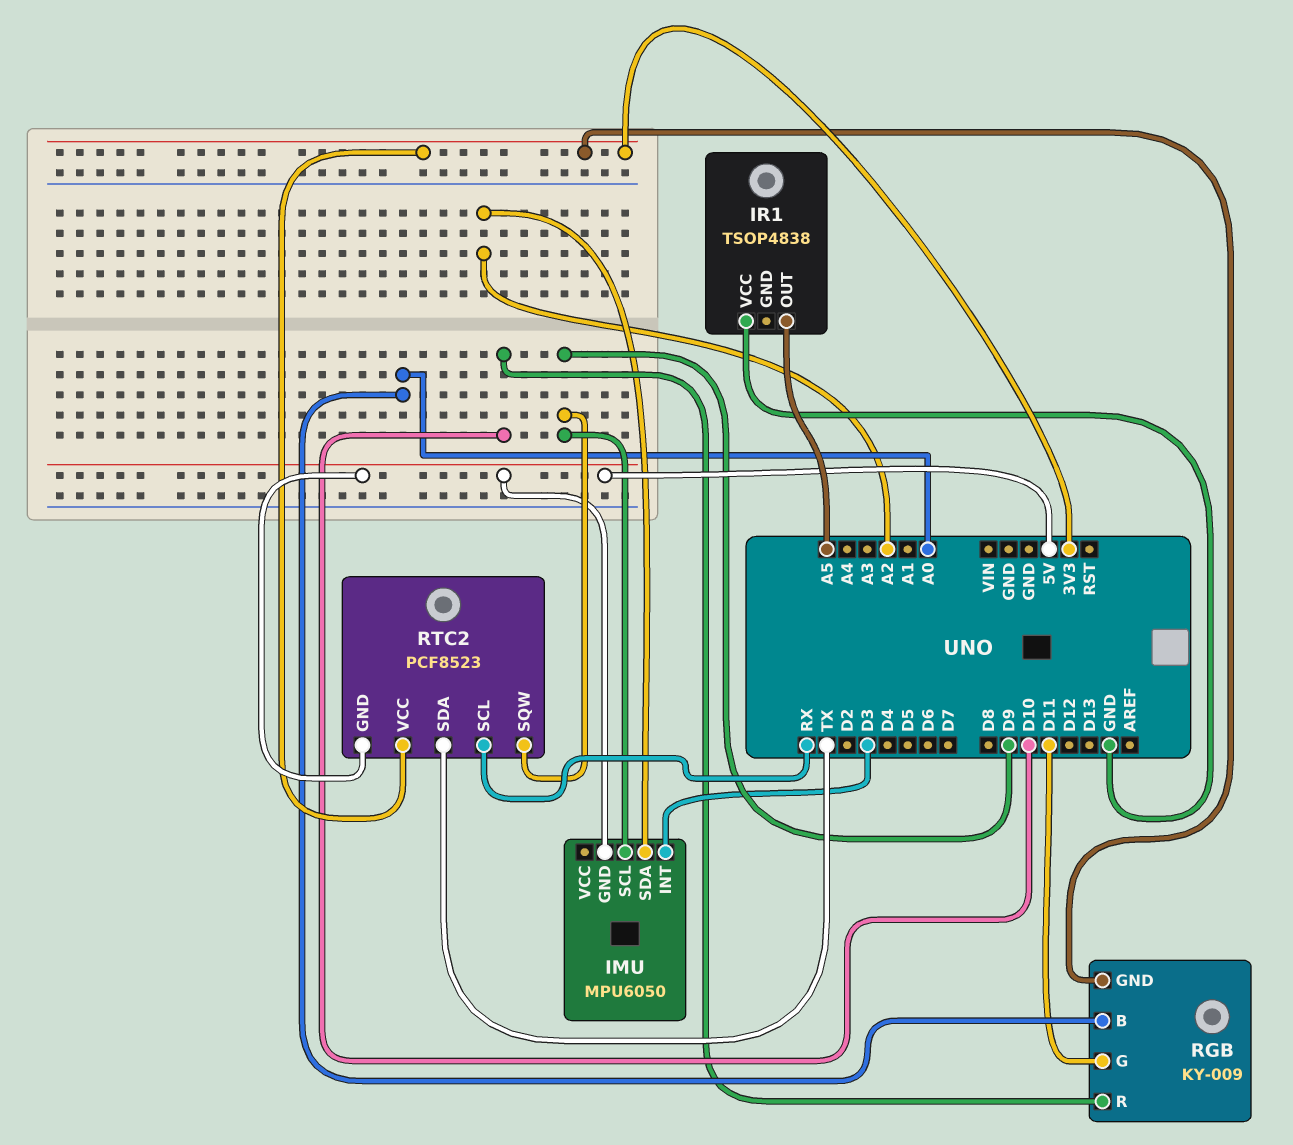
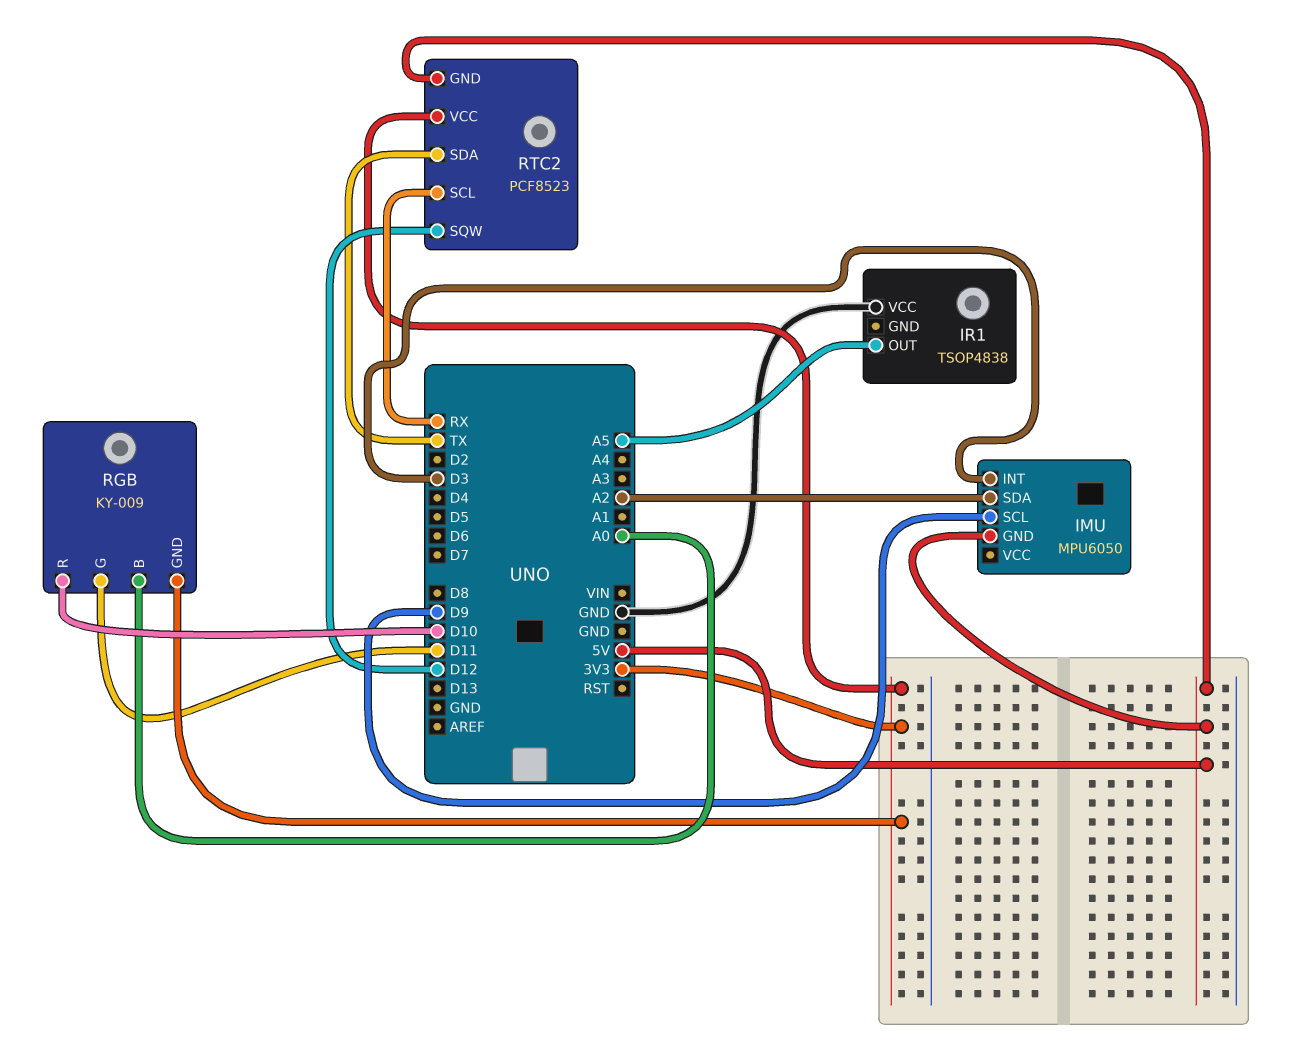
RTC2 pin SQW: D9 -> D12

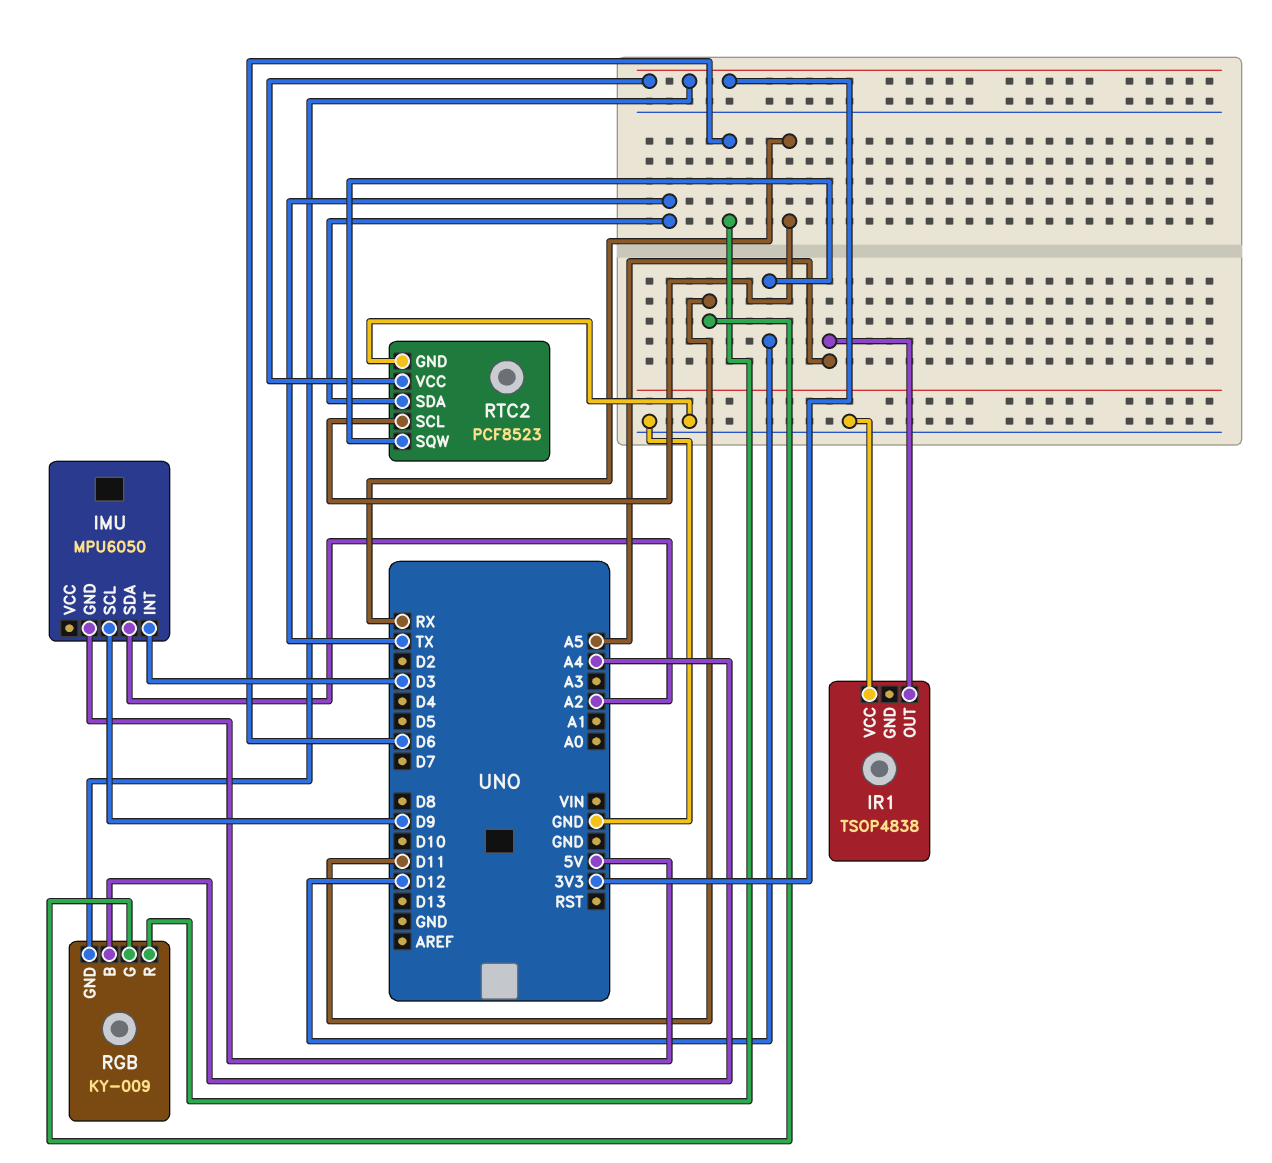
RGB pin B: A0 -> A4
RGB pin R: D10 -> D6
RTC2 pin GND: 5V -> GND

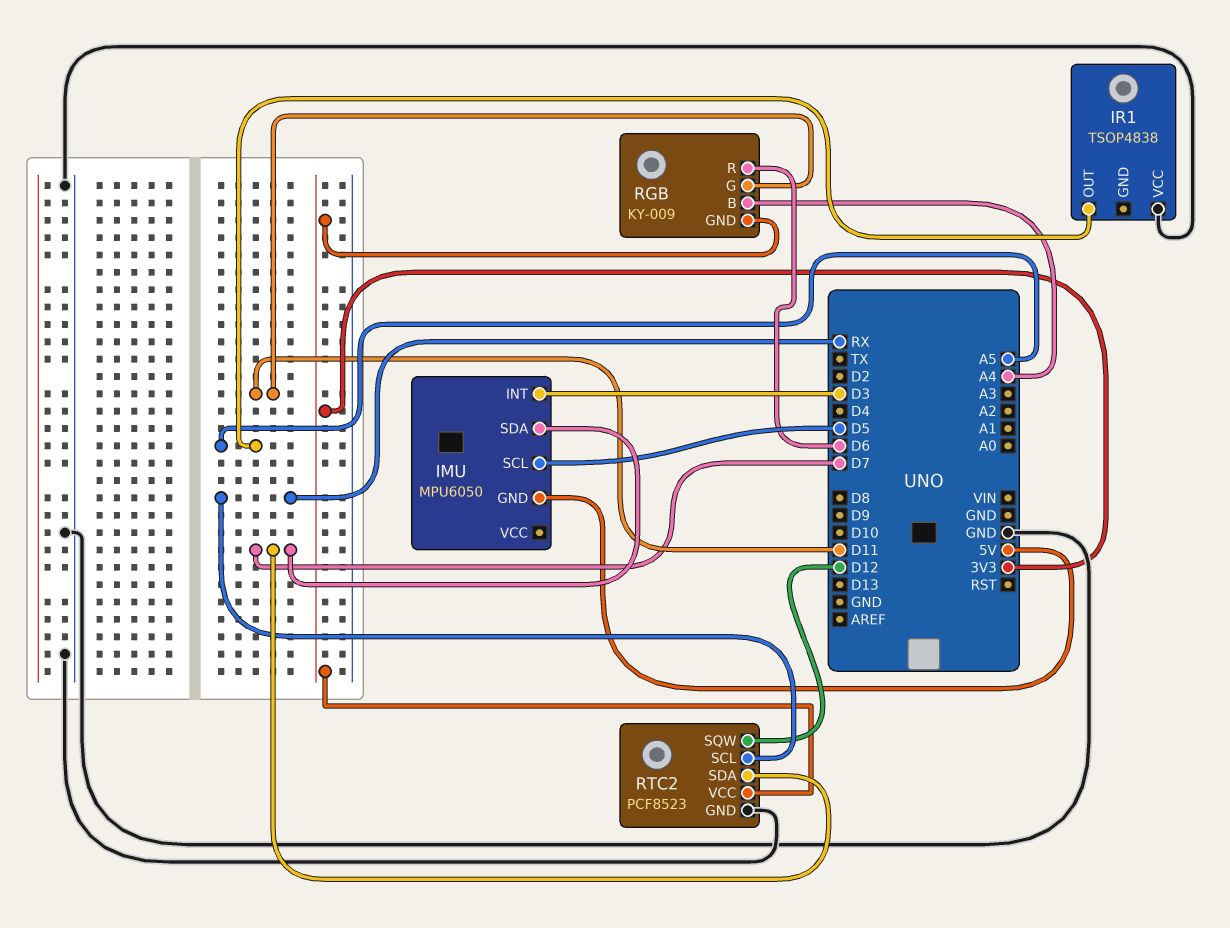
IMU pin SCL: D9 -> D5
IMU pin SDA: A2 -> D7
RTC2 pin SDA: TX -> D7

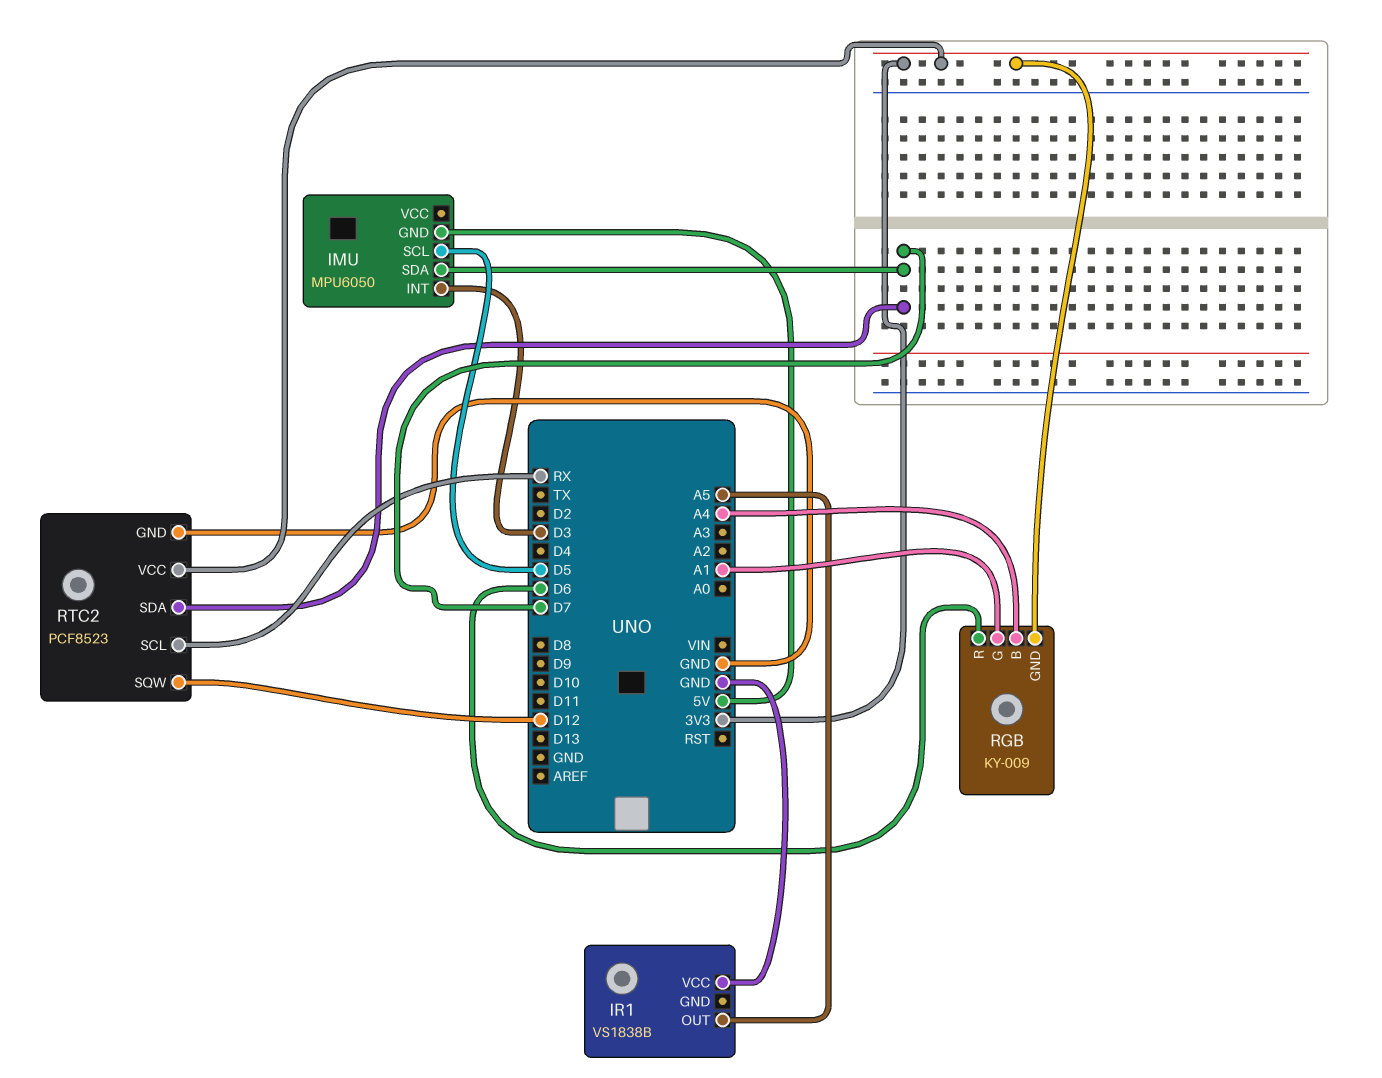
IR1: TSOP4838 -> VS1838B
RGB pin G: D11 -> A1

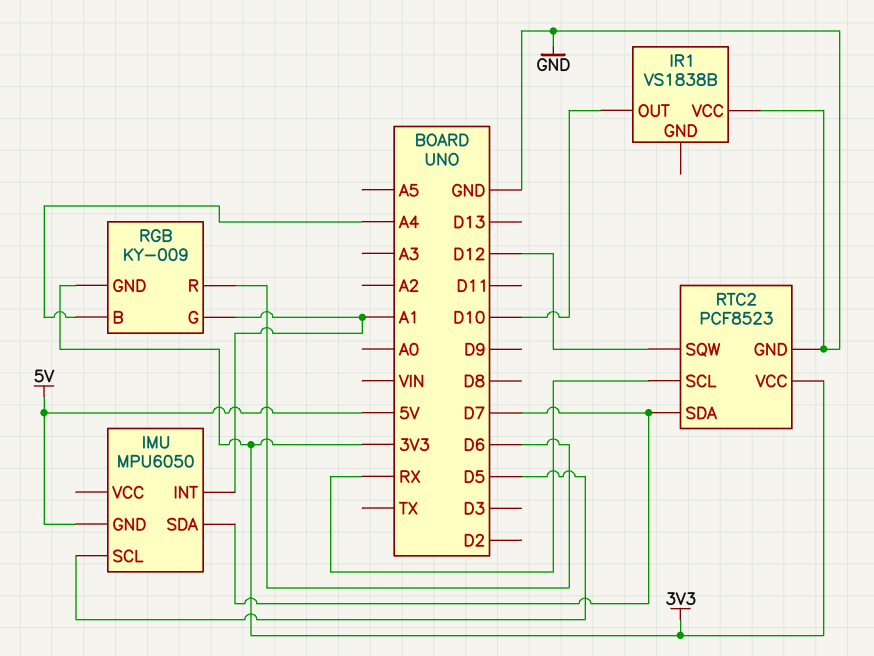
IMU pin INT: D3 -> A1
IR1 pin OUT: A5 -> D10

